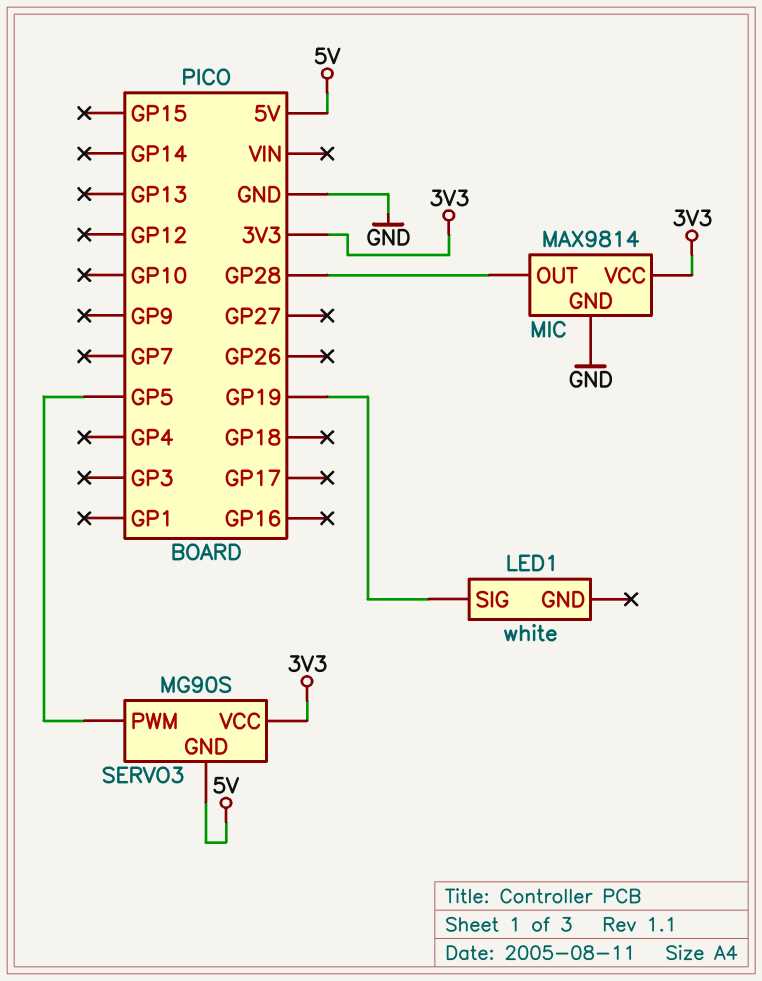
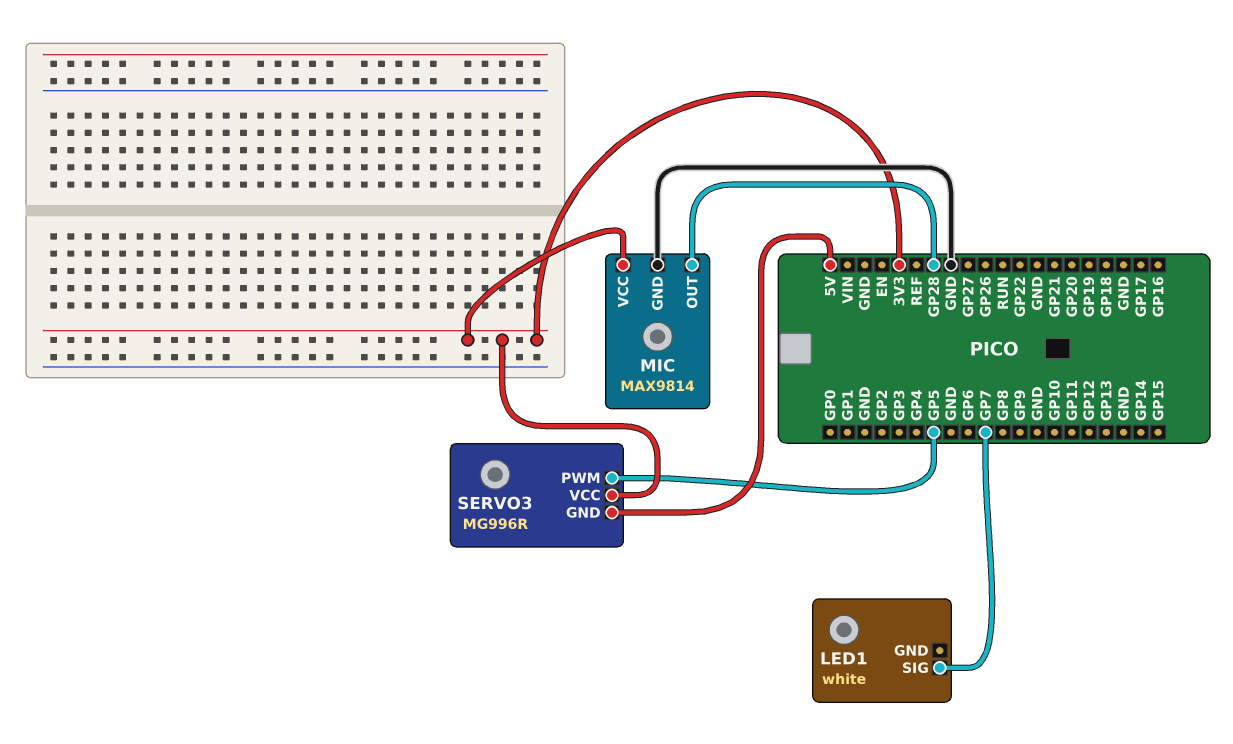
LED1 pin SIG: GP19 -> GP7
SERVO3: MG90S -> MG996R

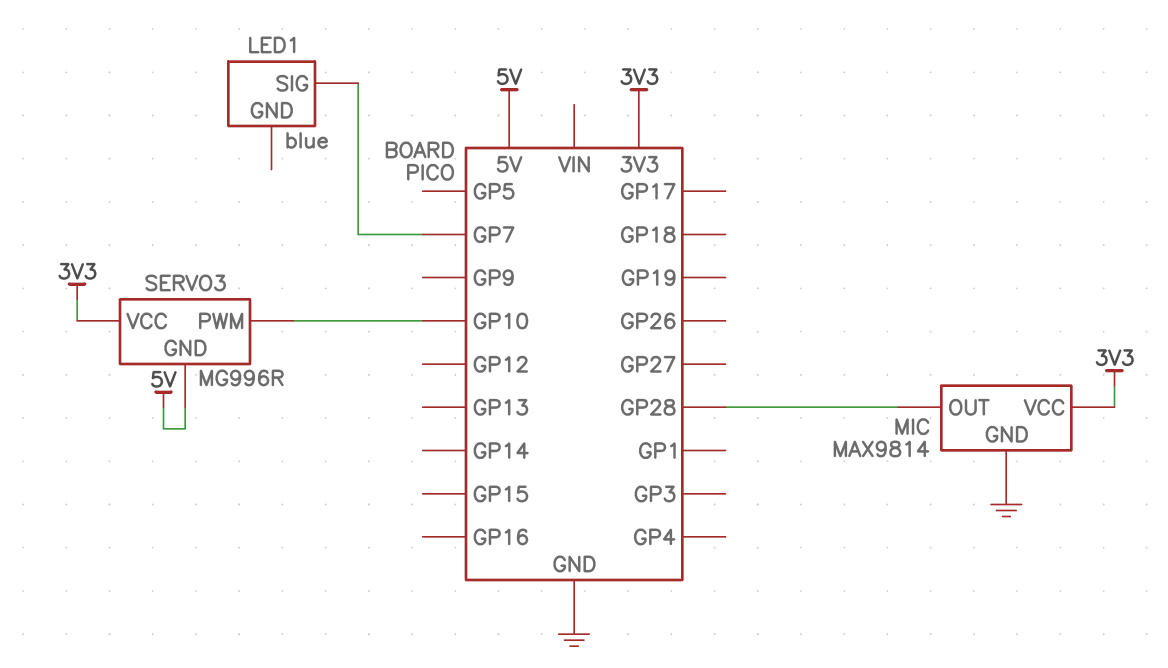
LED1: white -> blue
SERVO3 pin PWM: GP5 -> GP10

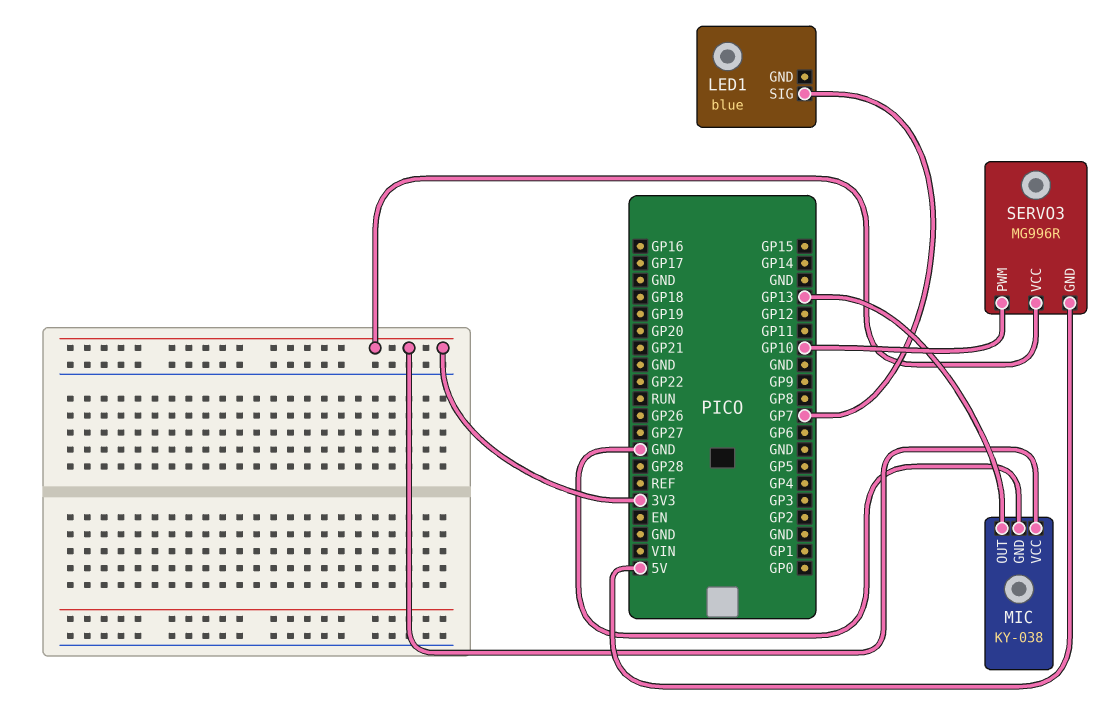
MIC: MAX9814 -> KY-038
MIC pin OUT: GP28 -> GP13

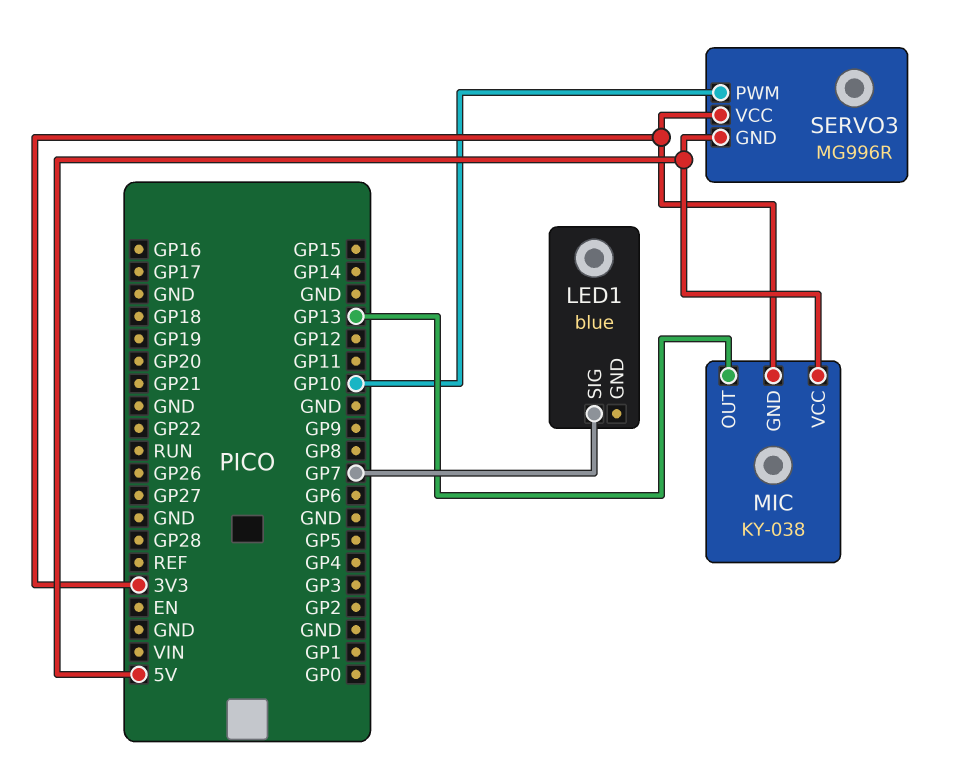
MIC pin GND: GND -> 3V3
MIC pin VCC: 3V3 -> 5V

